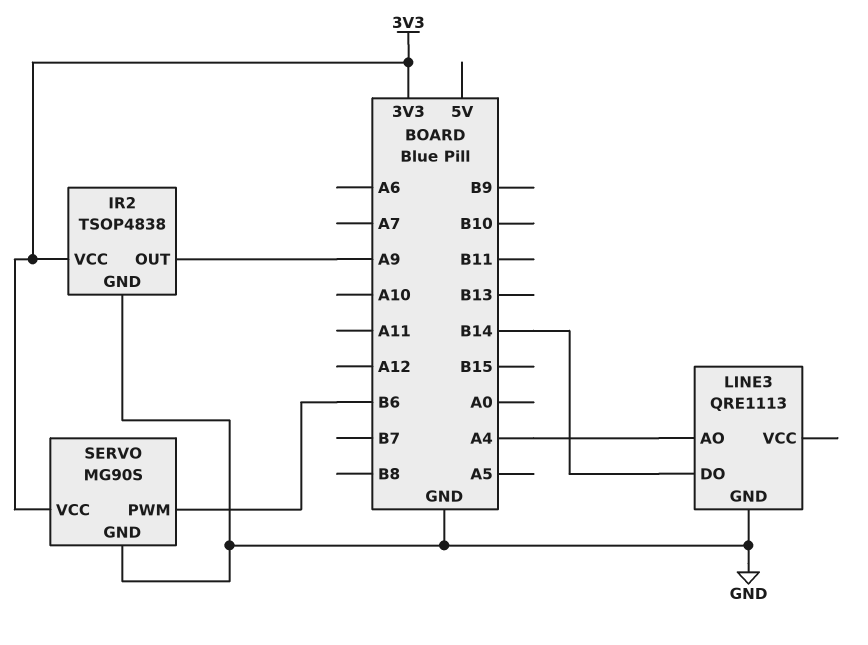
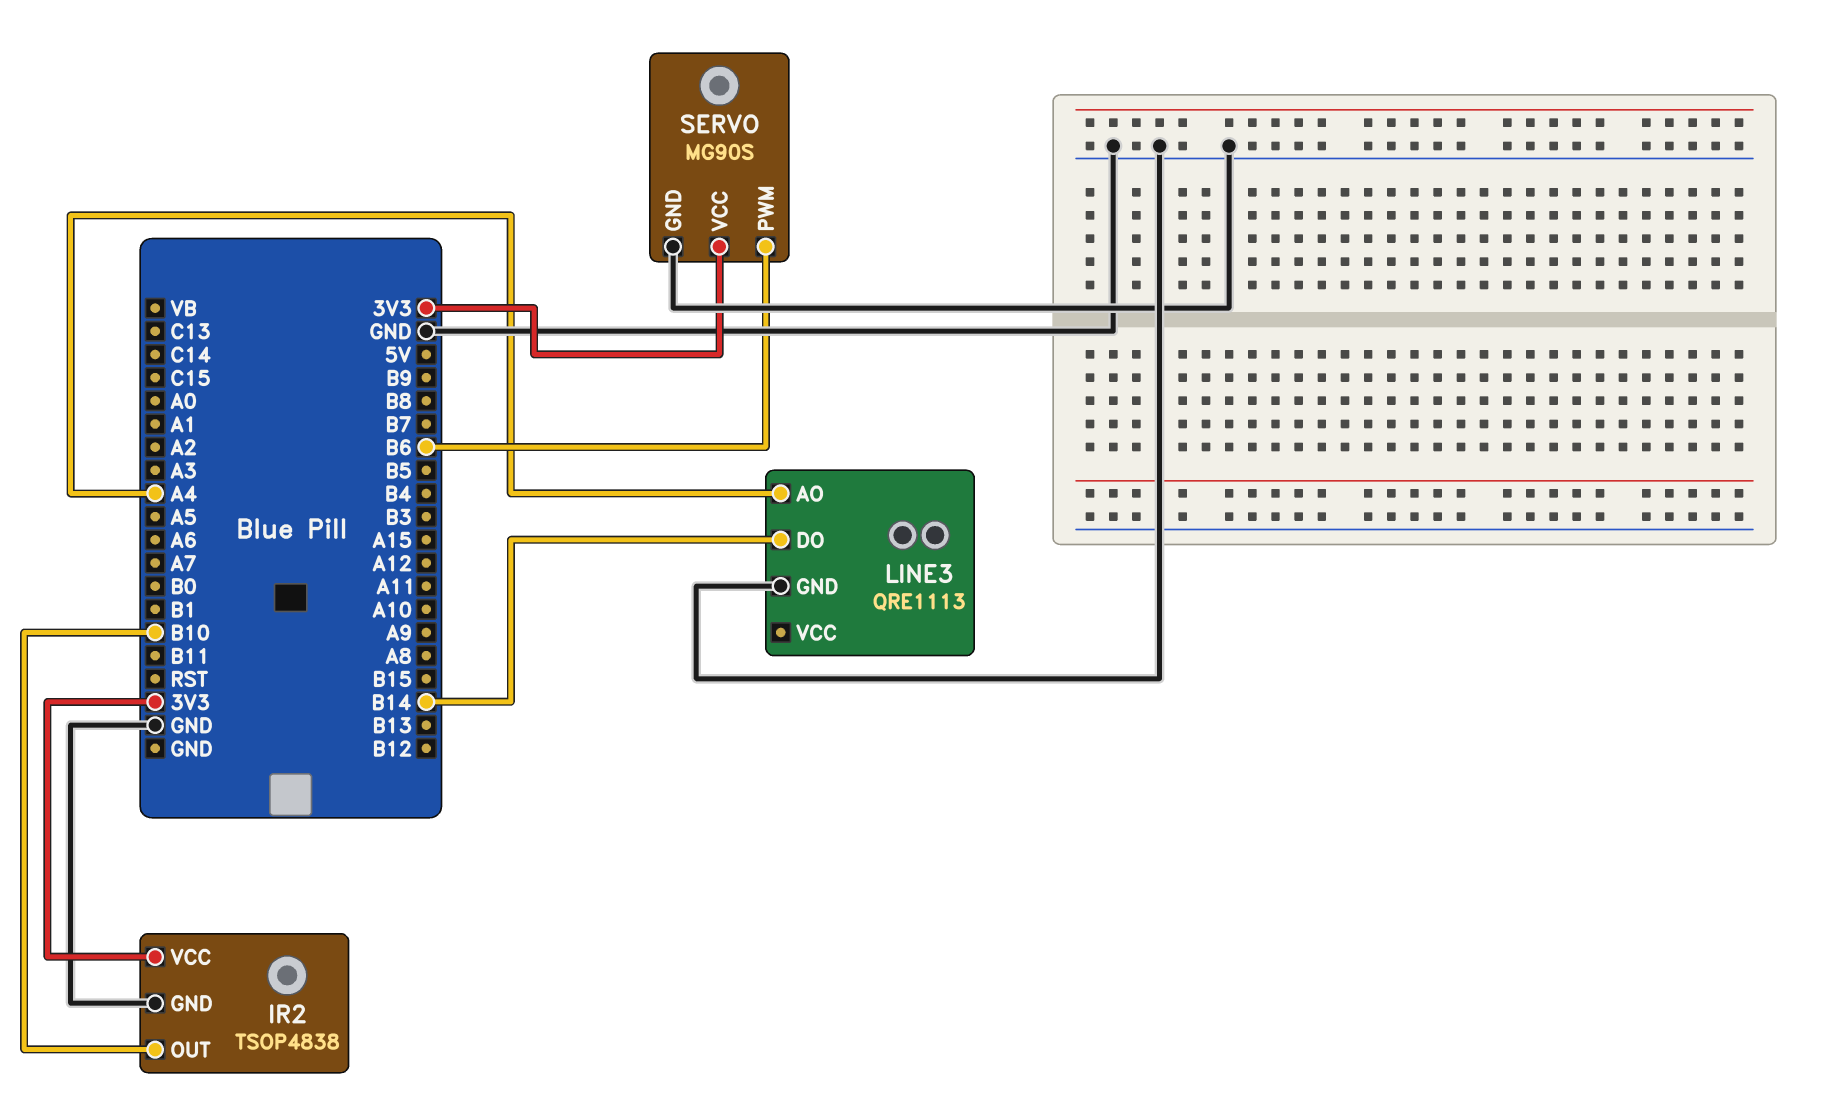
IR2 pin OUT: A9 -> B10

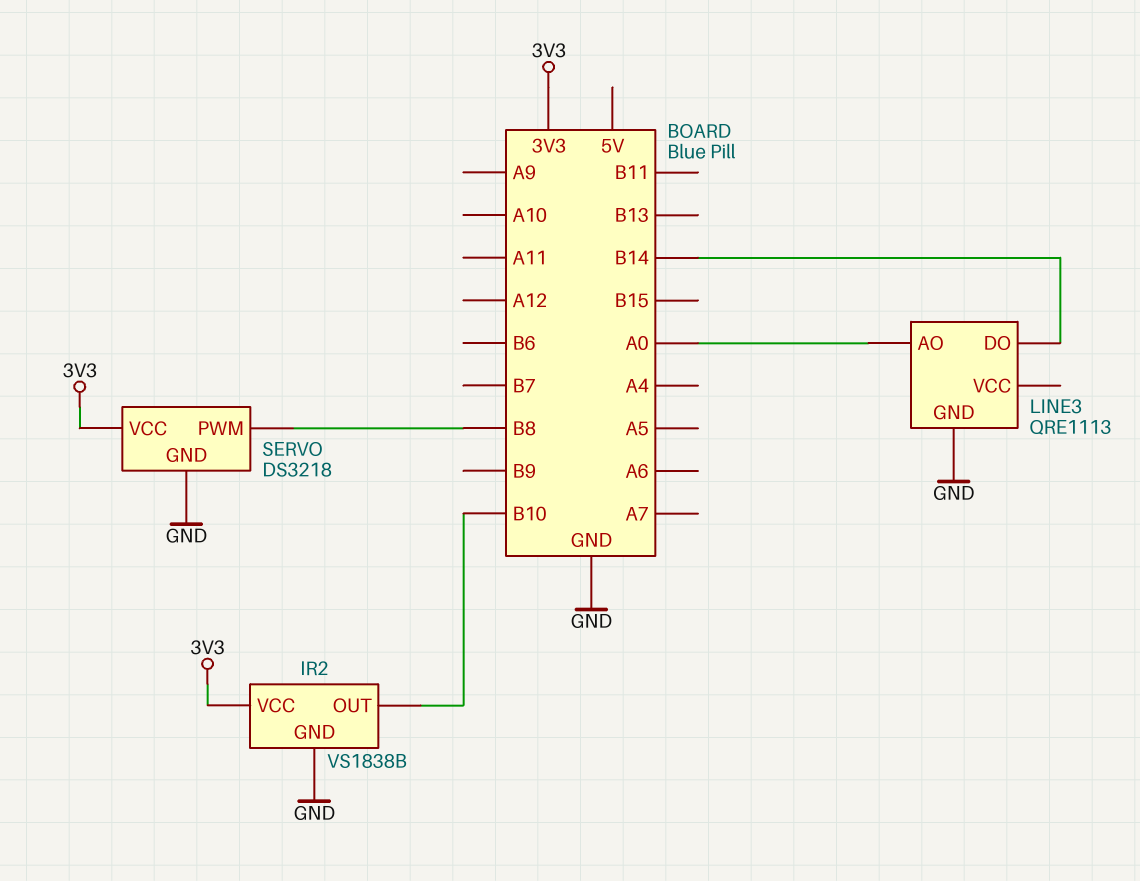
IR2: TSOP4838 -> VS1838B
LINE3 pin AO: A4 -> A0
SERVO: MG90S -> DS3218
SERVO pin PWM: B6 -> B8

